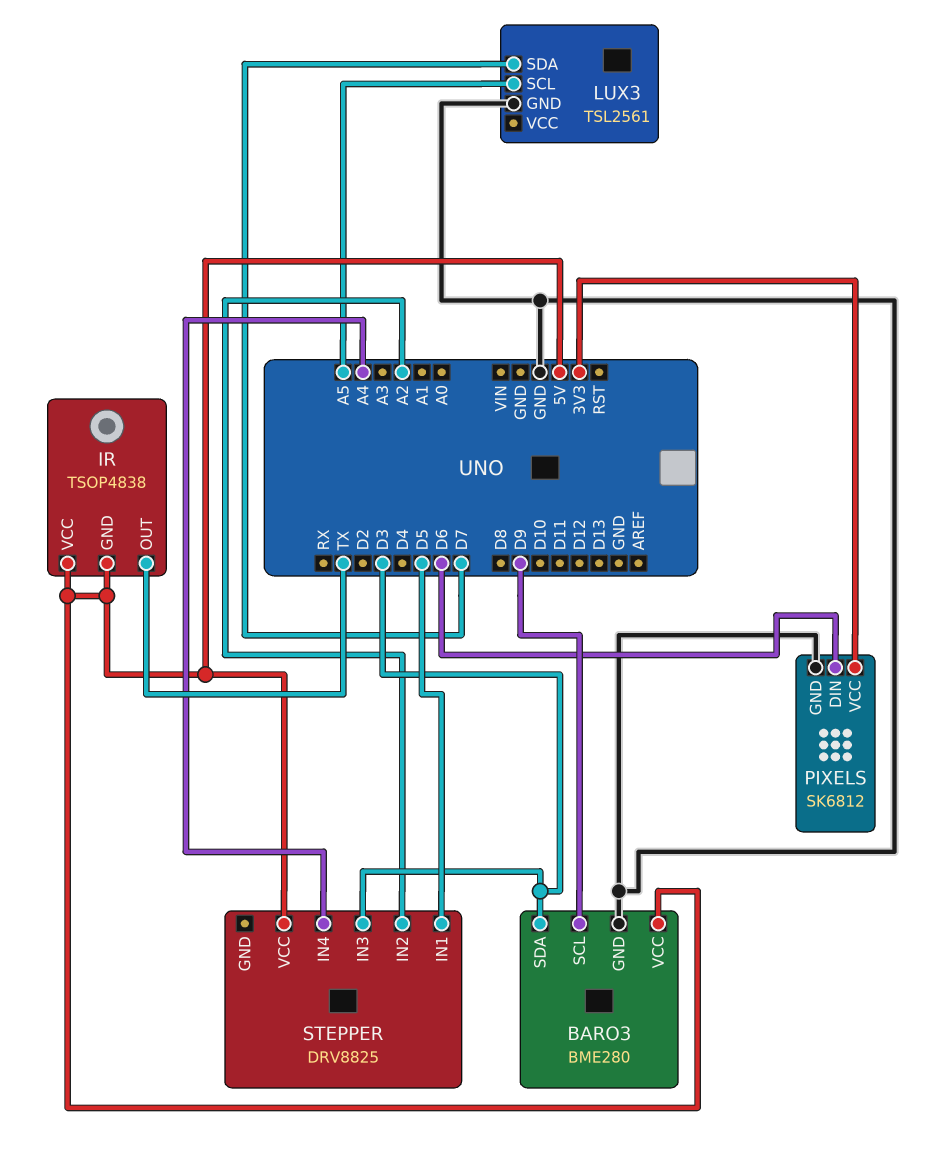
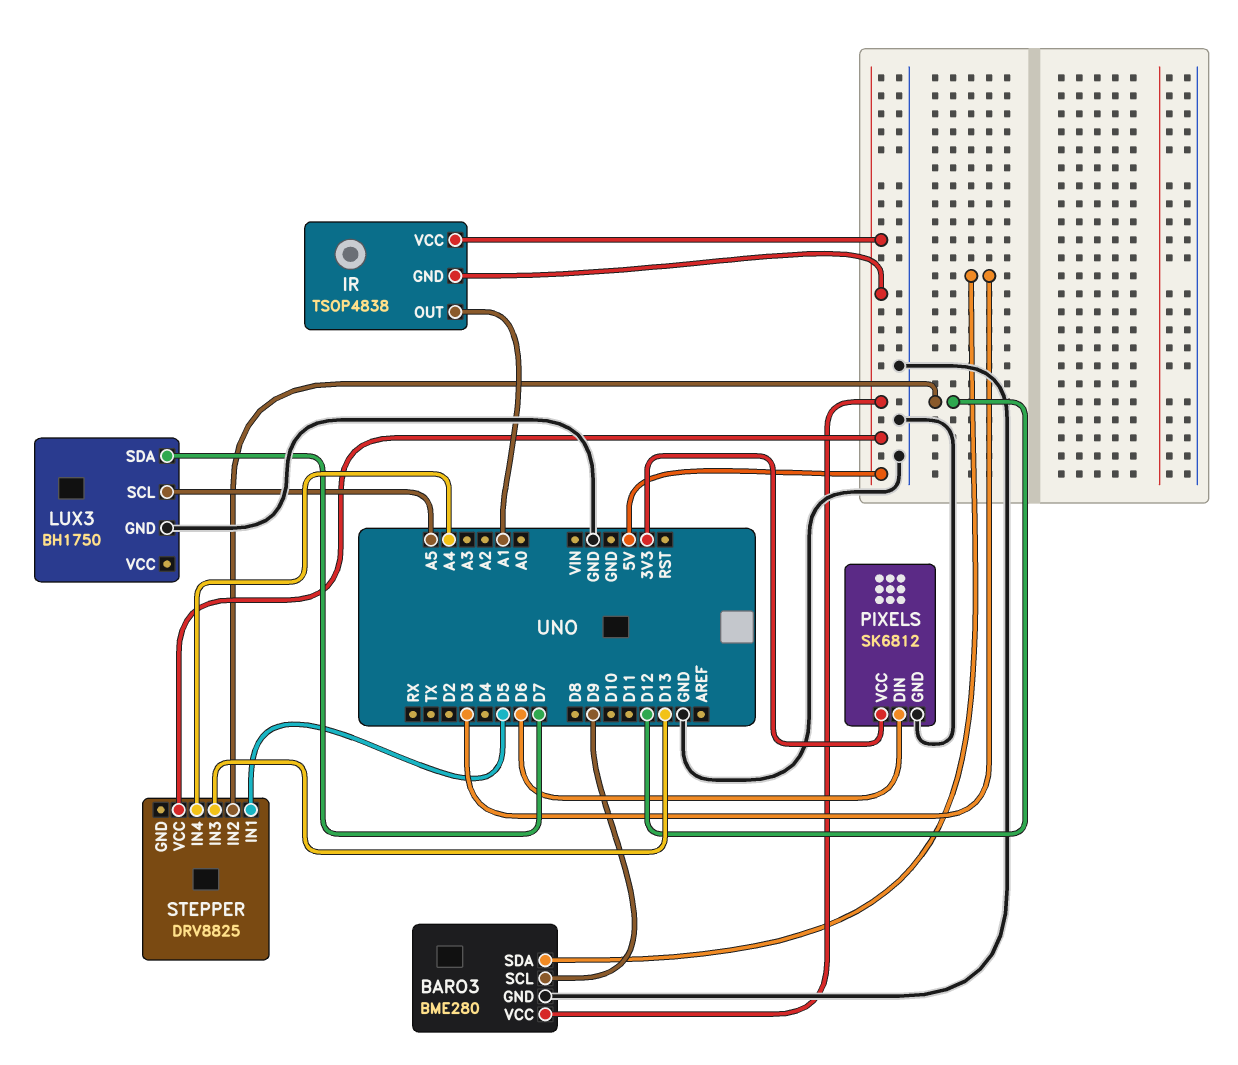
IR pin OUT: TX -> A1
LUX3: TSL2561 -> BH1750
STEPPER pin IN2: A2 -> D12
STEPPER pin IN3: D3 -> D13

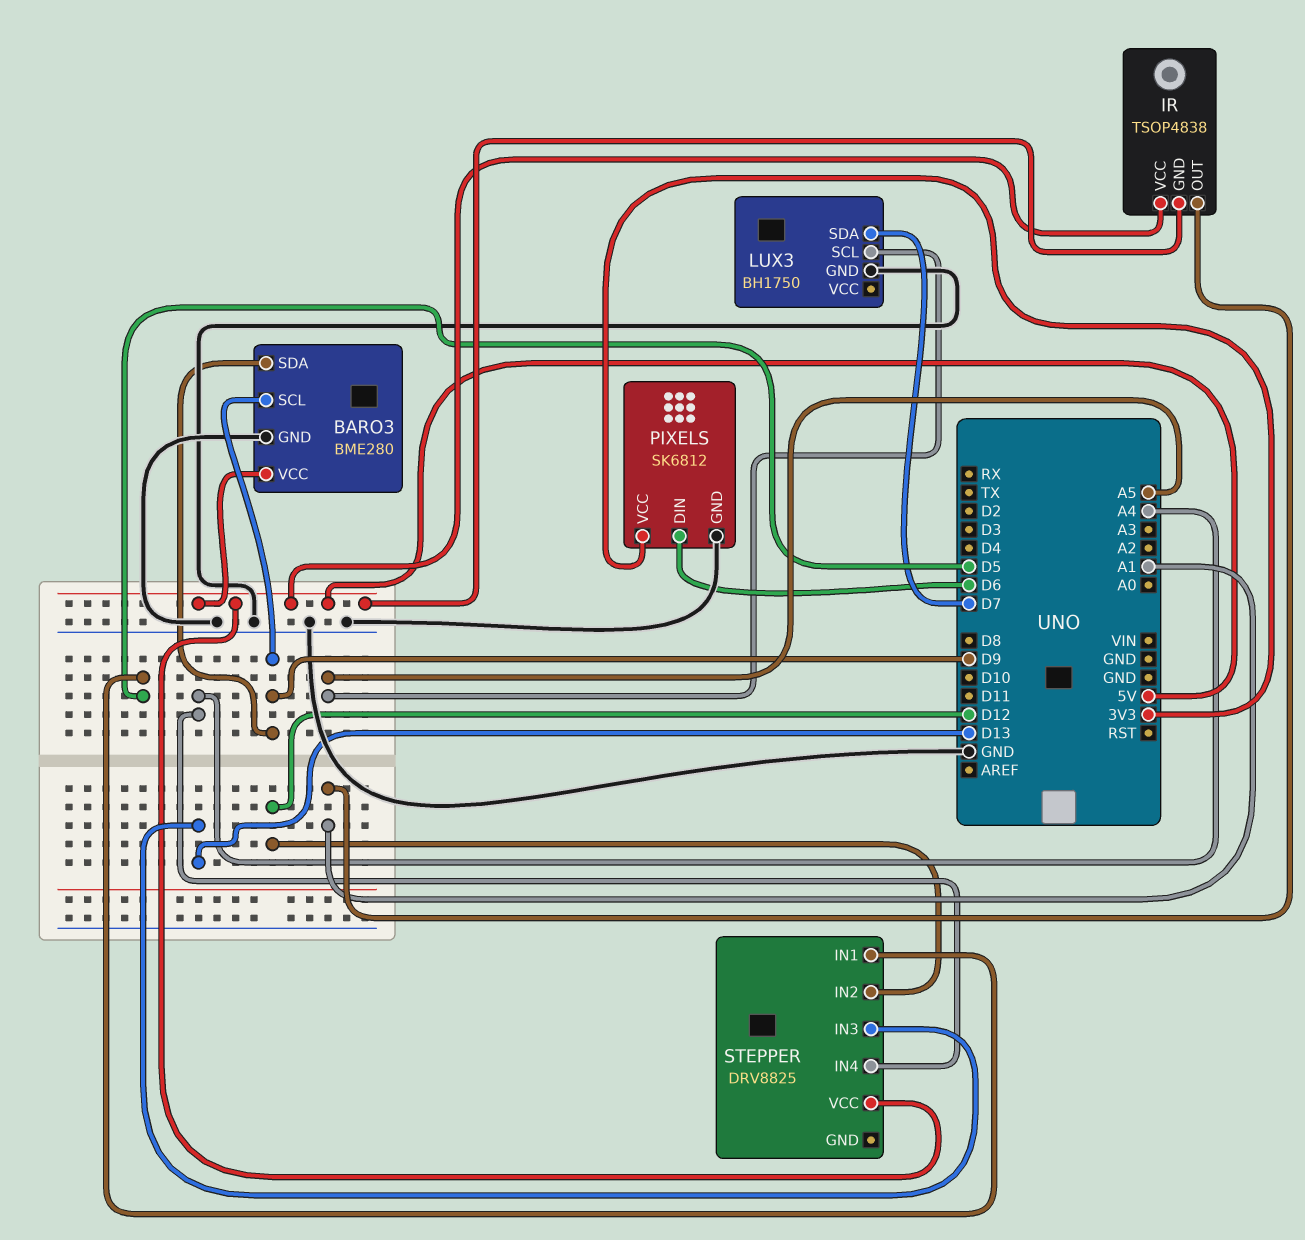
BARO3 pin SDA: D3 -> D9

